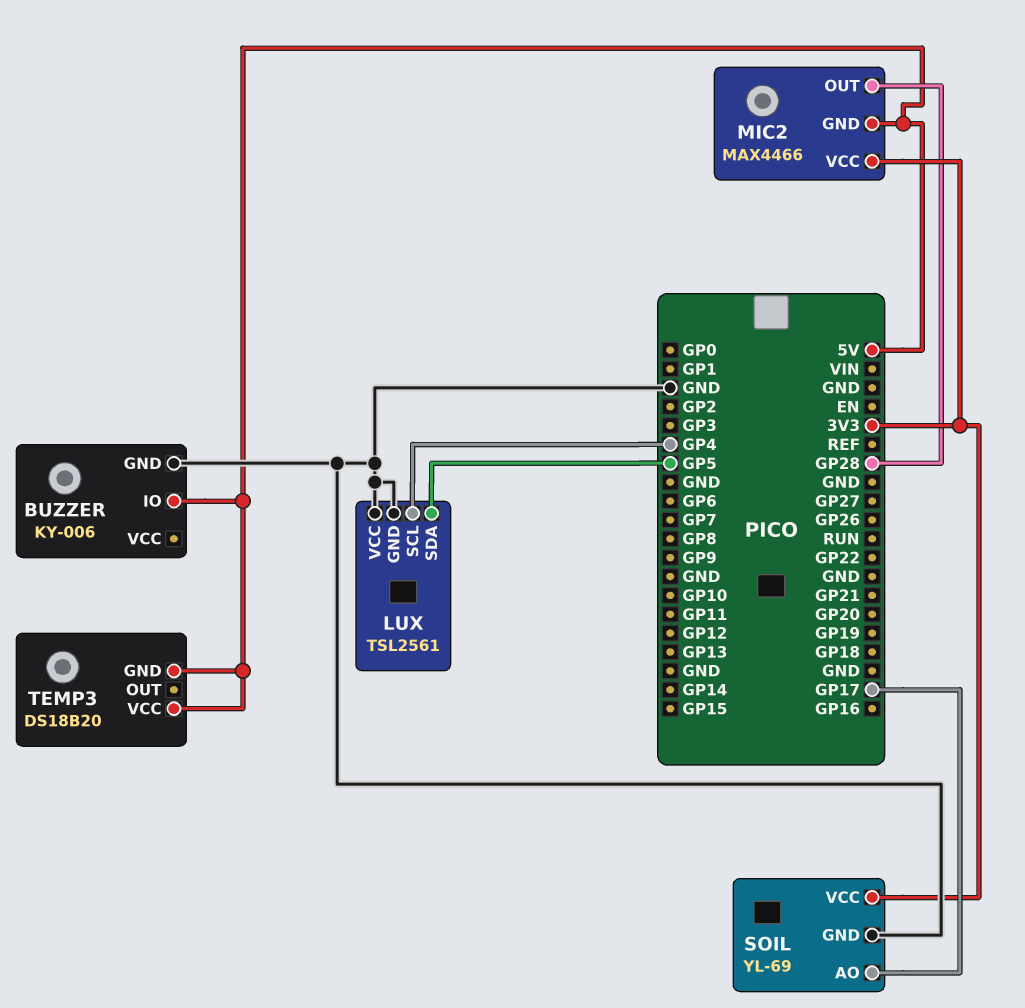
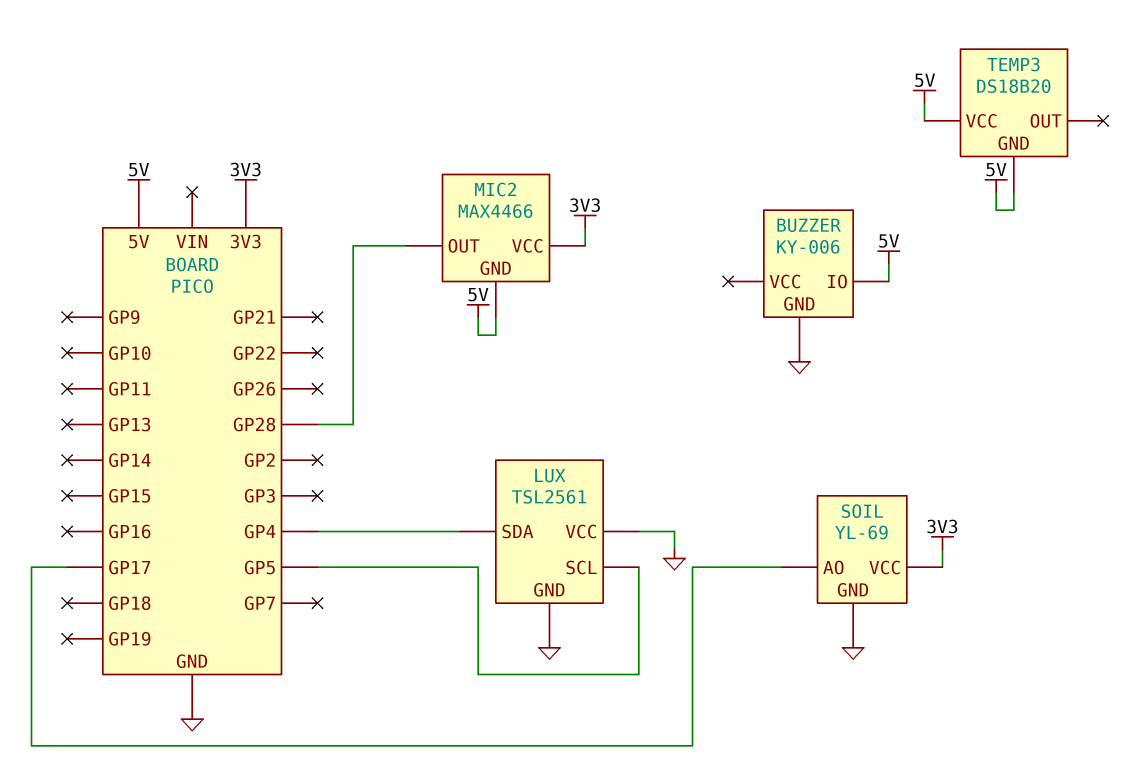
LUX pin SCL: GP4 -> GP5
LUX pin SDA: GP5 -> GP4

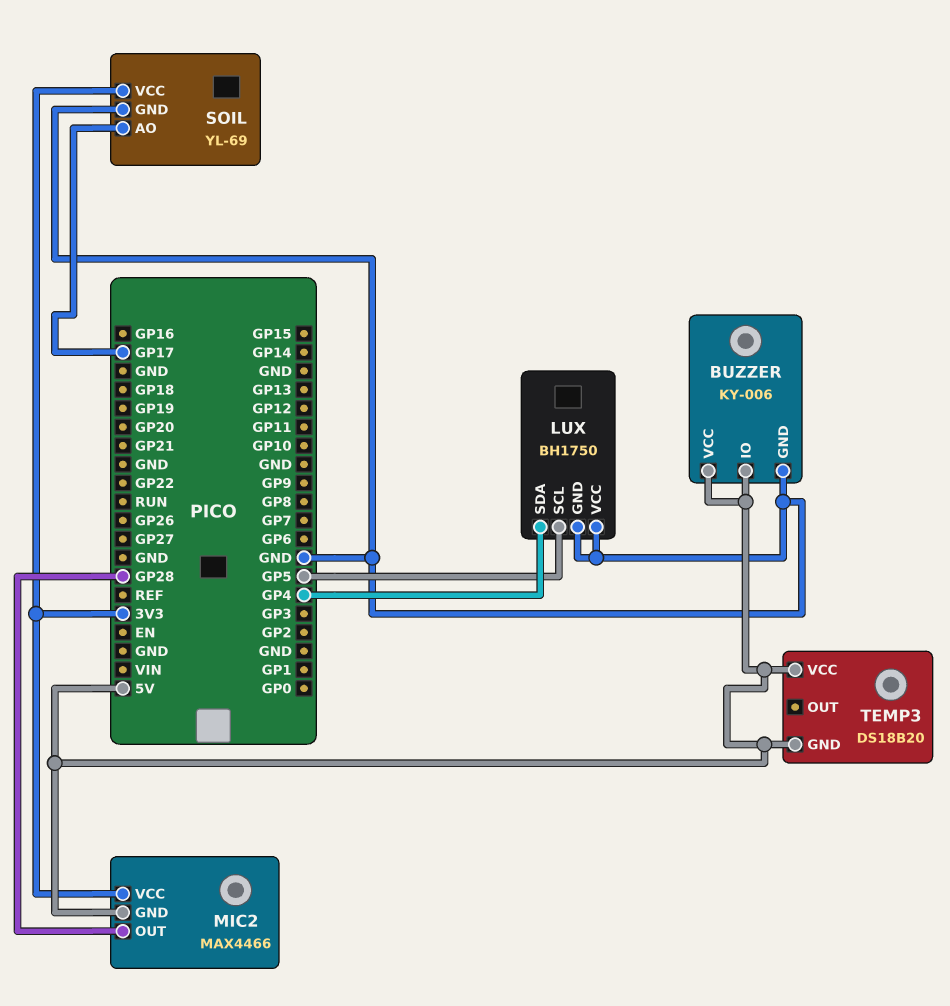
BUZZER pin VCC: none -> 5V
LUX: TSL2561 -> BH1750

